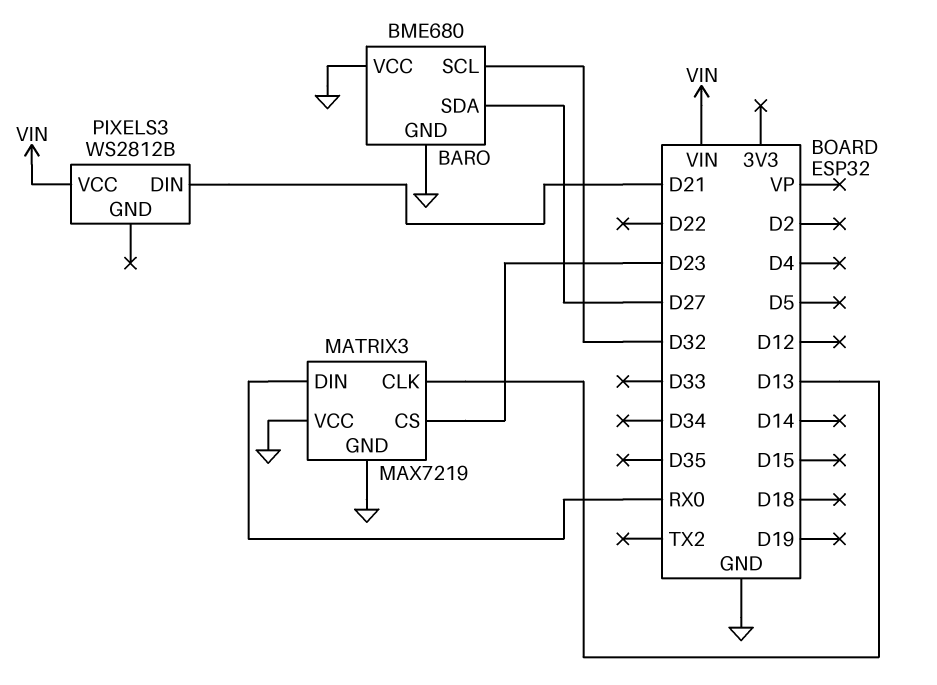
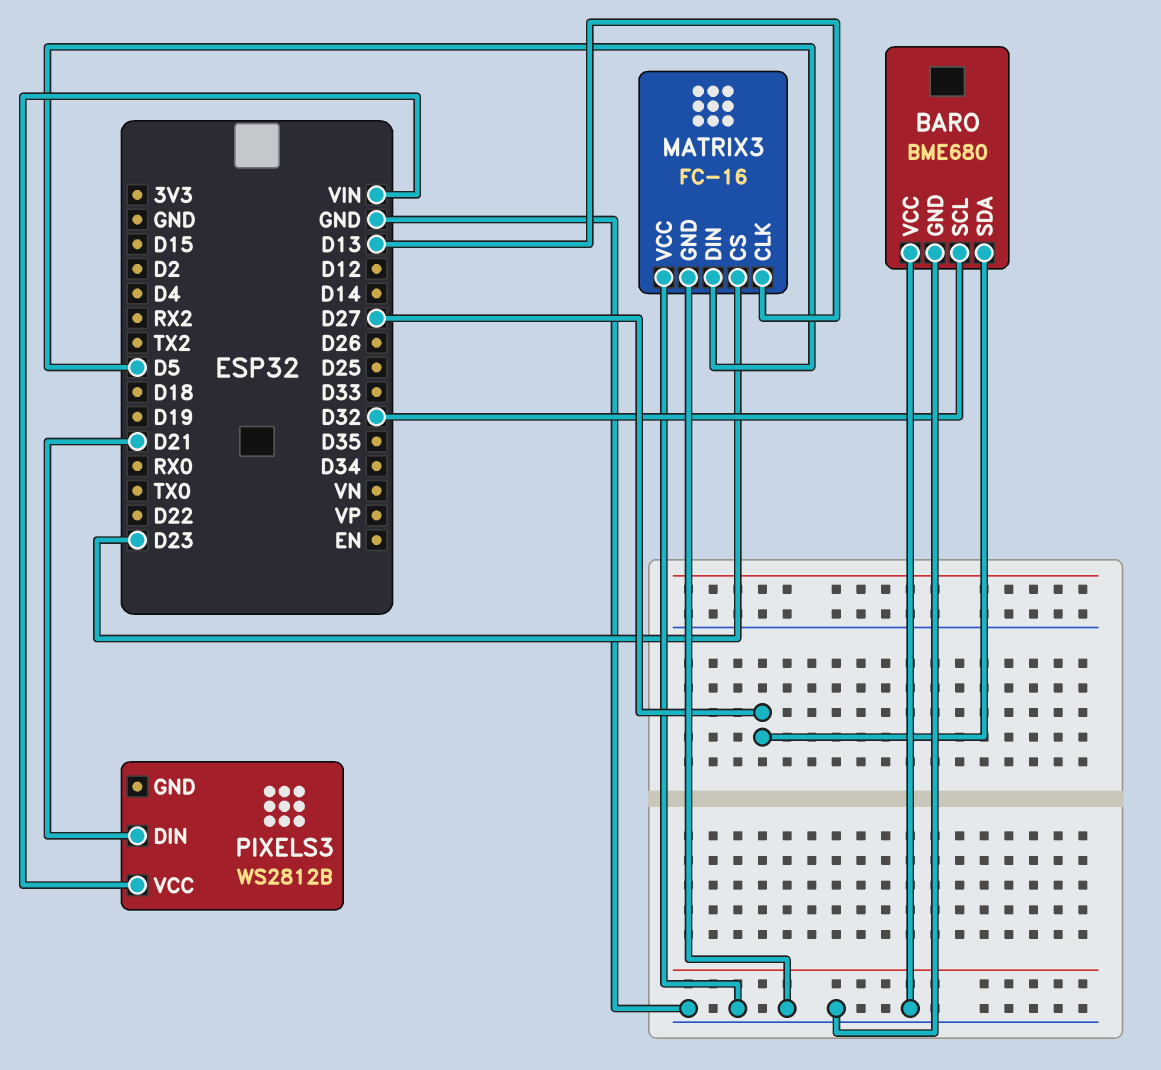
MATRIX3: MAX7219 -> FC-16
MATRIX3 pin DIN: RX0 -> D5

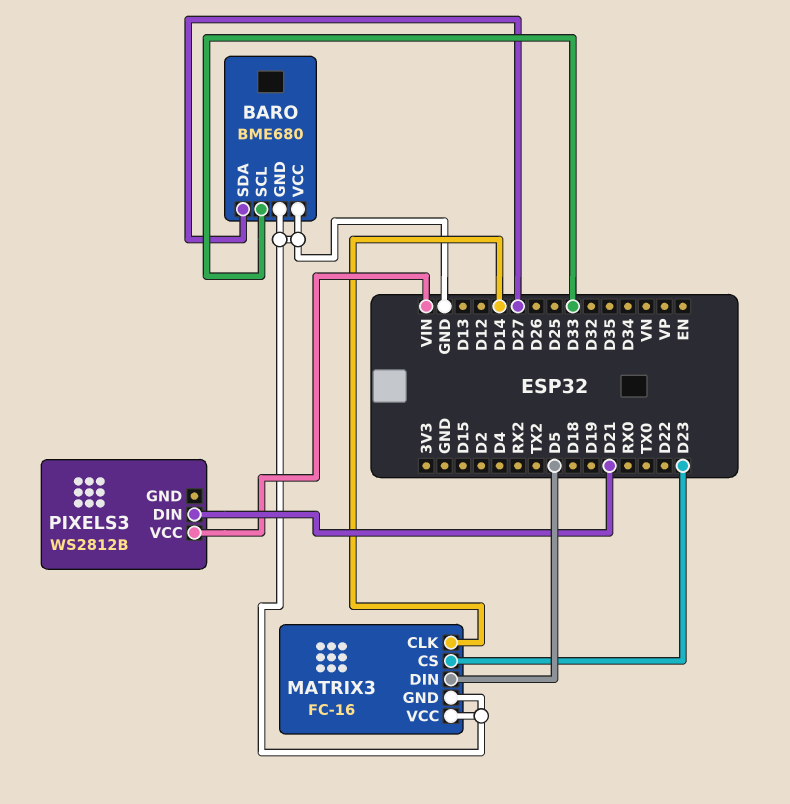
BARO pin SCL: D32 -> D33
MATRIX3 pin CLK: D13 -> D14

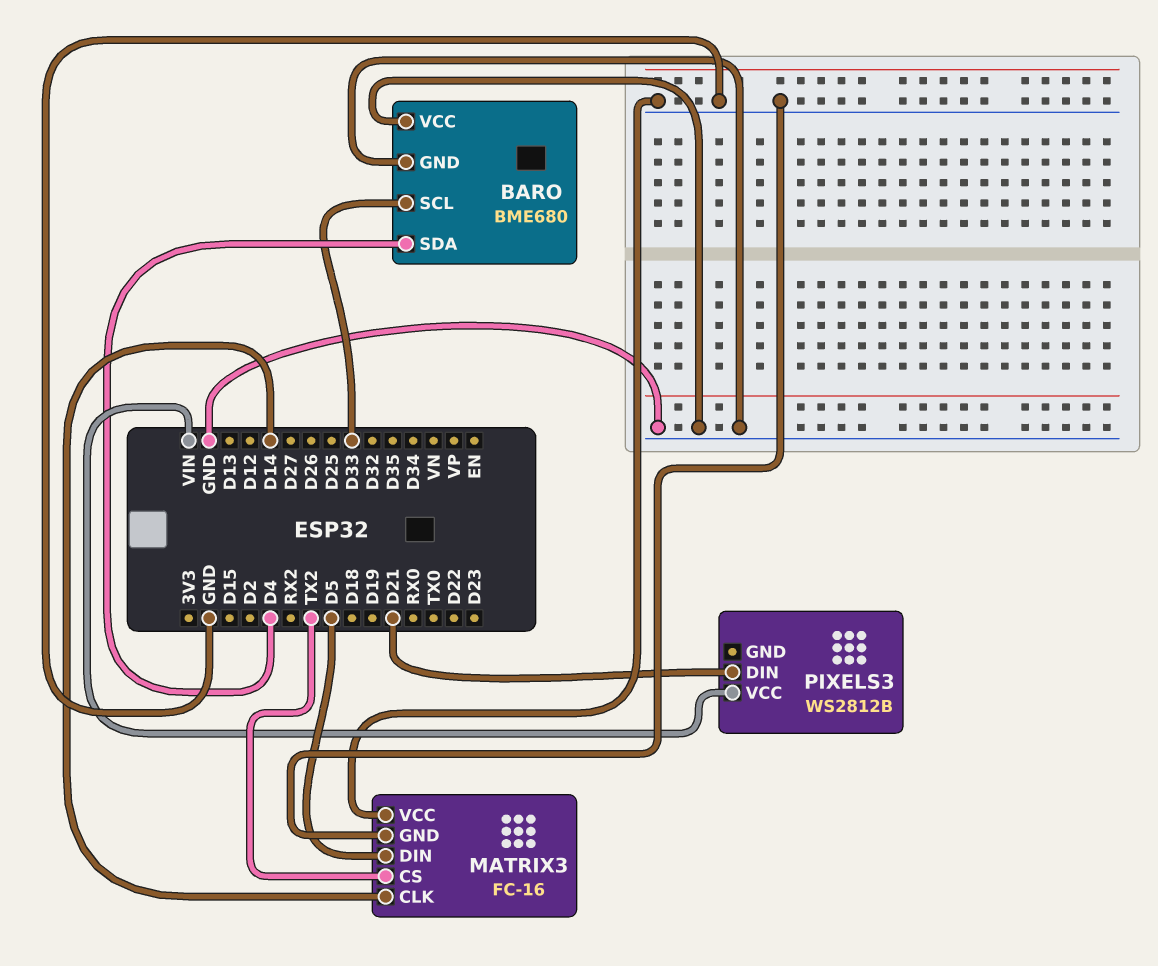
BARO pin SDA: D27 -> D4
MATRIX3 pin CS: D23 -> TX2

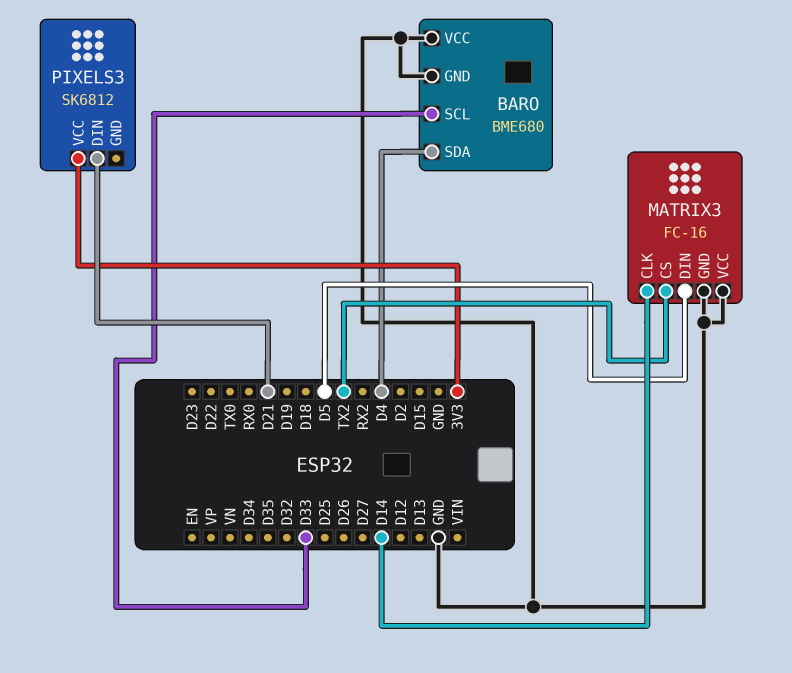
PIXELS3: WS2812B -> SK6812
PIXELS3 pin VCC: VIN -> 3V3

